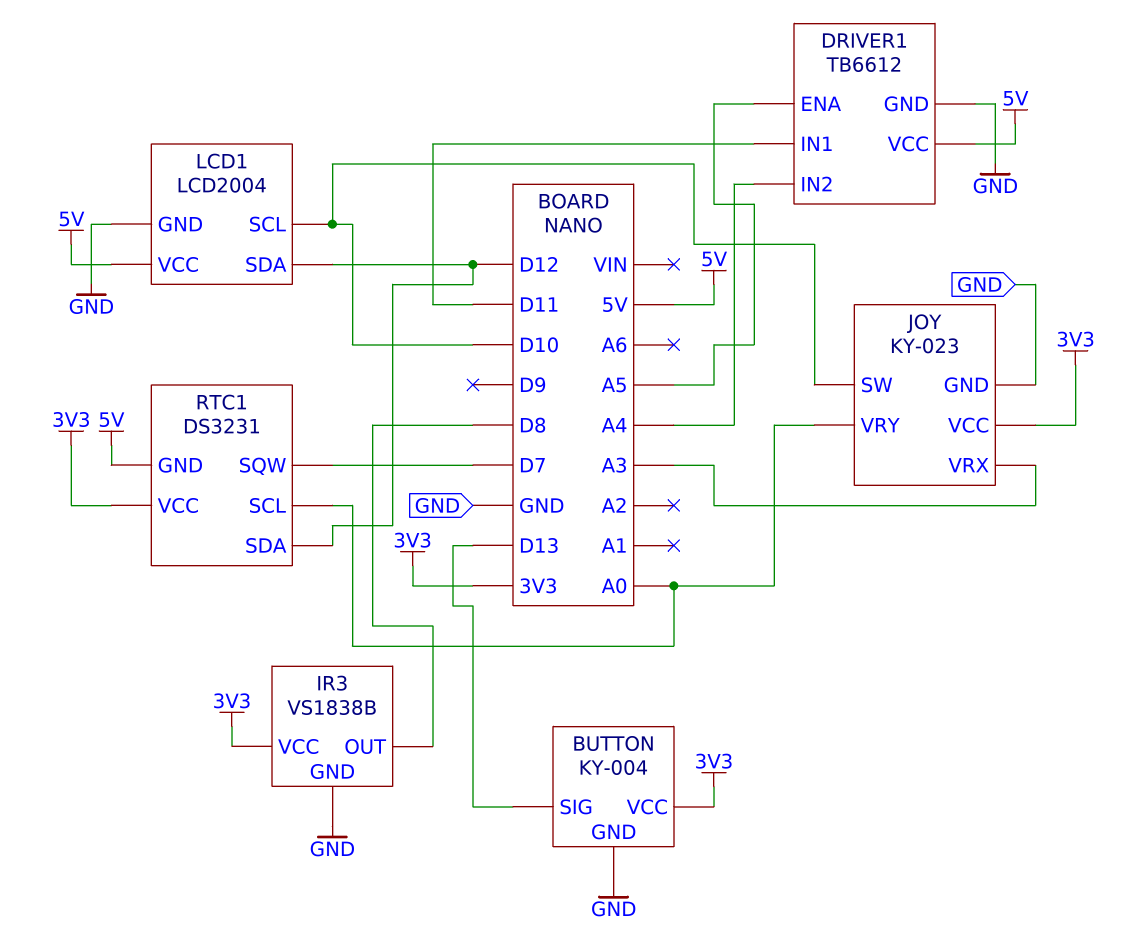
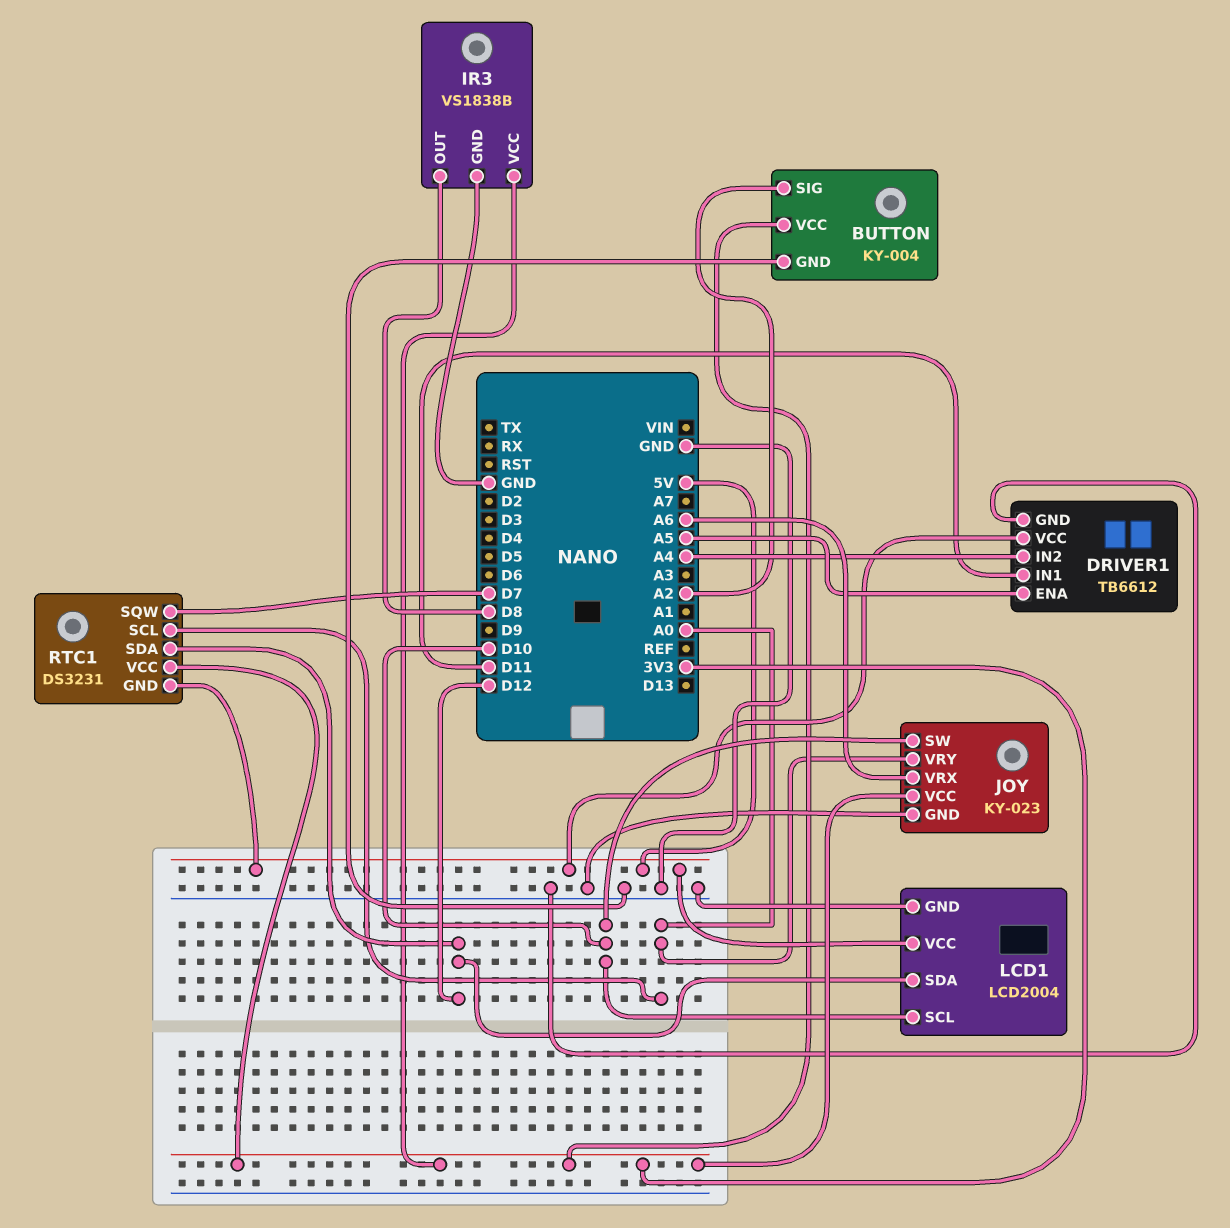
BUTTON pin SIG: D13 -> A2
JOY pin VRX: A3 -> A6

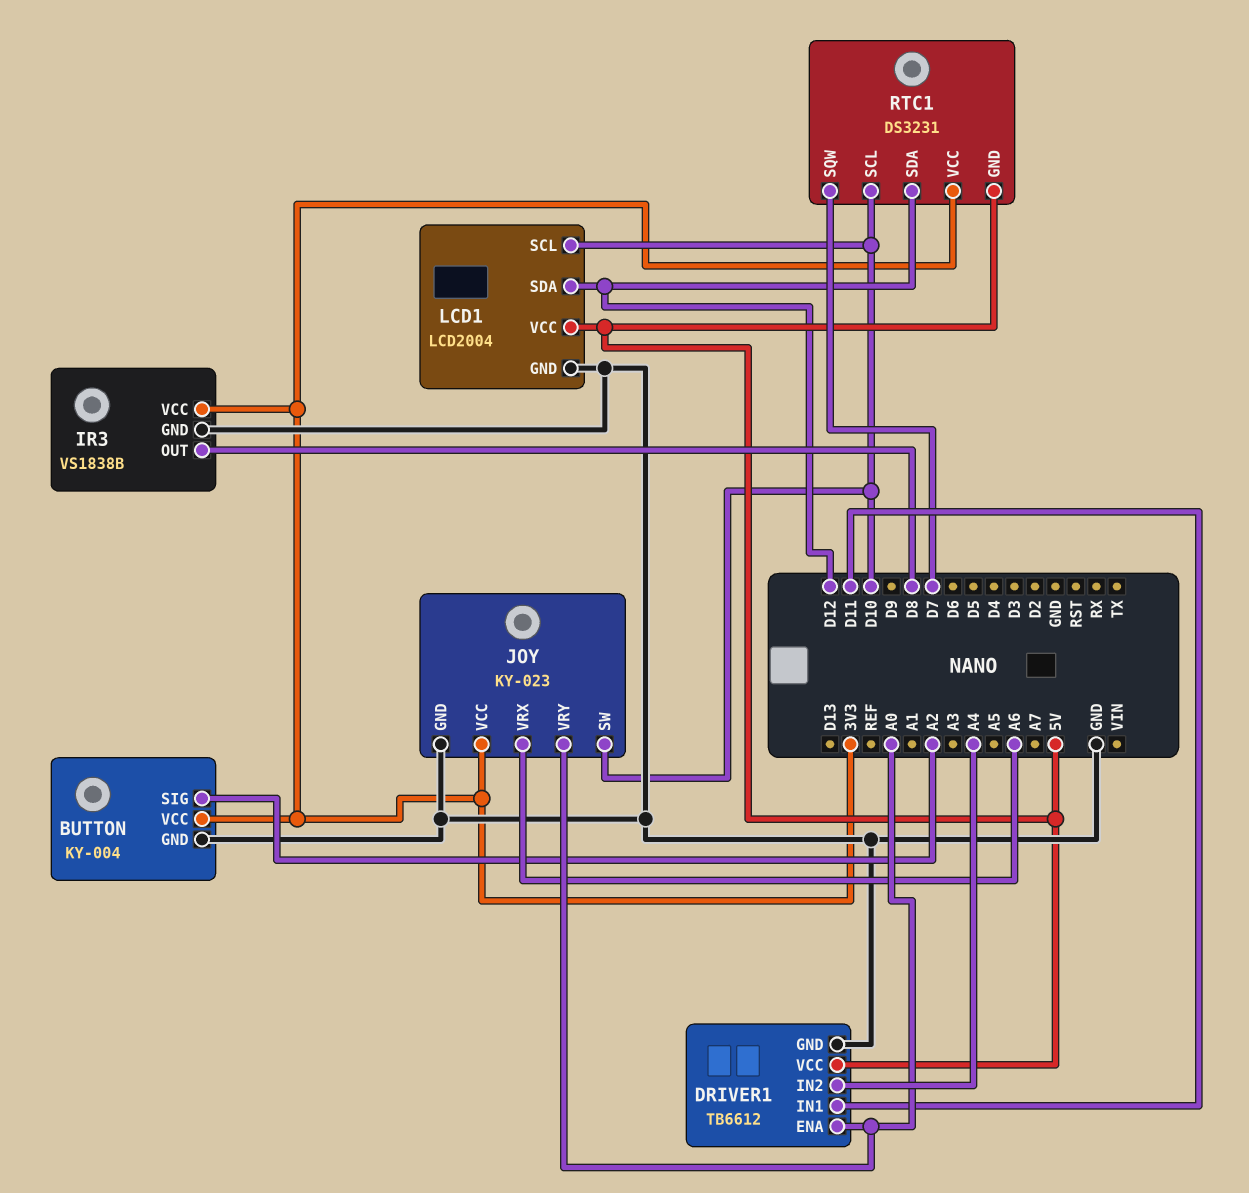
DRIVER1 pin ENA: A5 -> A0
RTC1 pin SCL: A0 -> D10

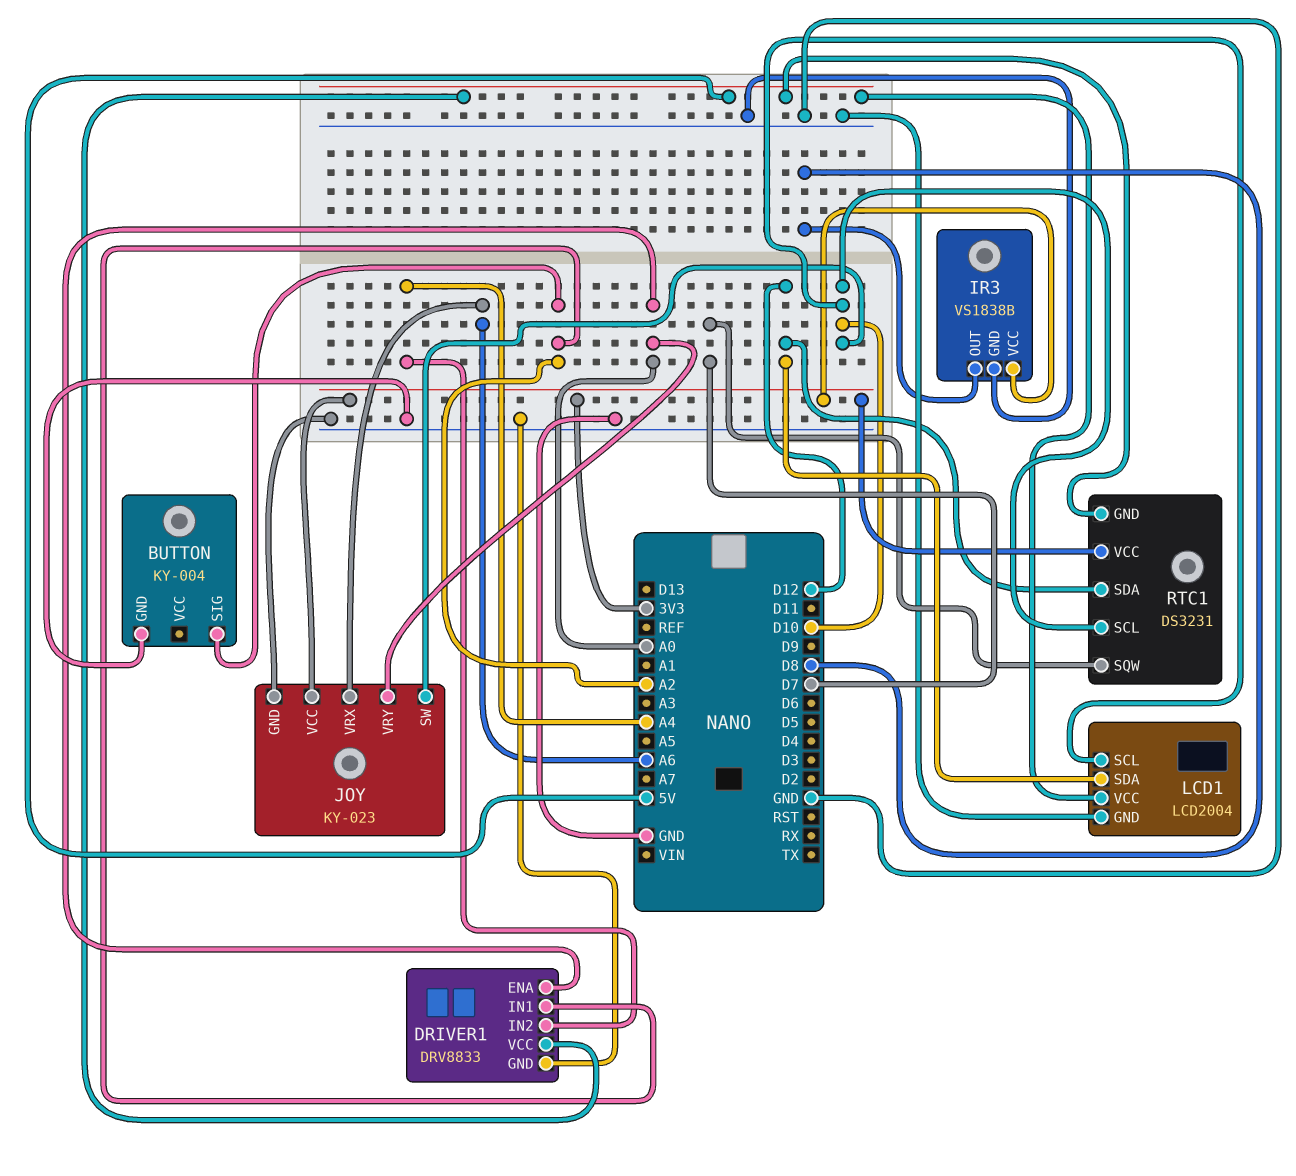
BUTTON pin VCC: 3V3 -> none
DRIVER1: TB6612 -> DRV8833
DRIVER1 pin IN1: D11 -> A2

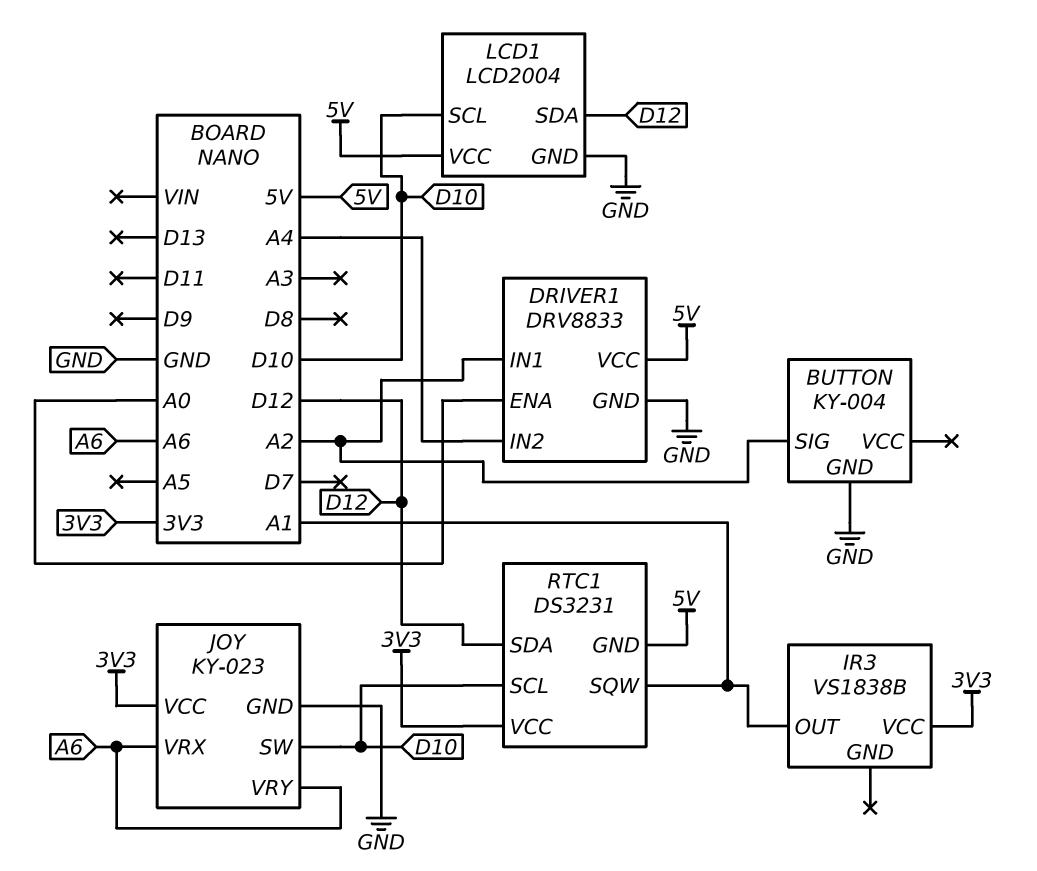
IR3 pin GND: GND -> none
IR3 pin OUT: D8 -> A1
JOY pin VRY: A0 -> A6
RTC1 pin SQW: D7 -> A1

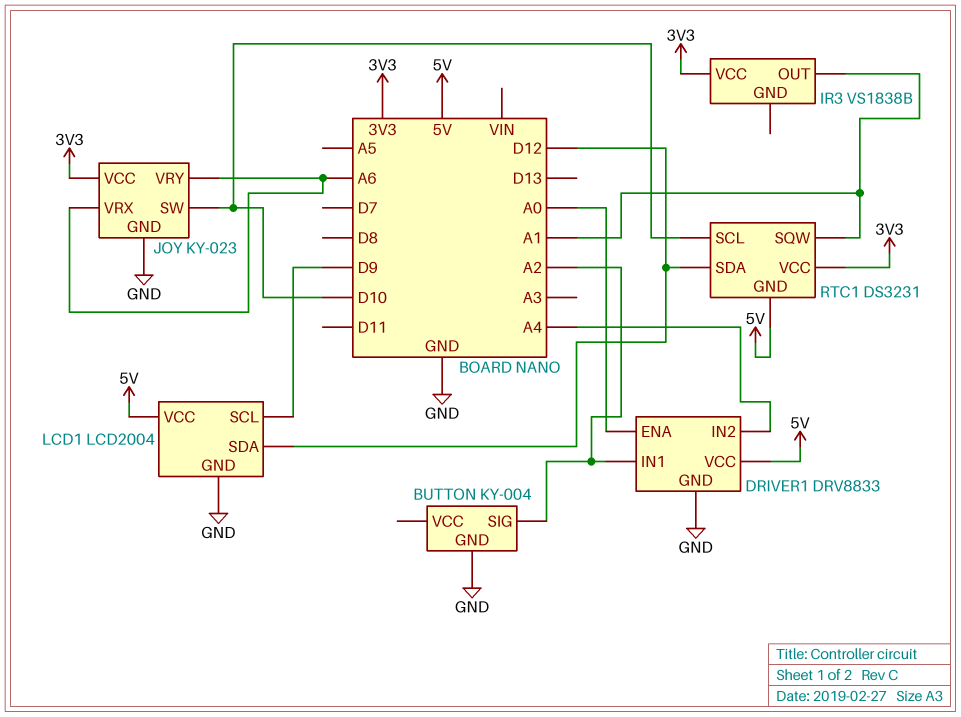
LCD1 pin SCL: D10 -> D9

